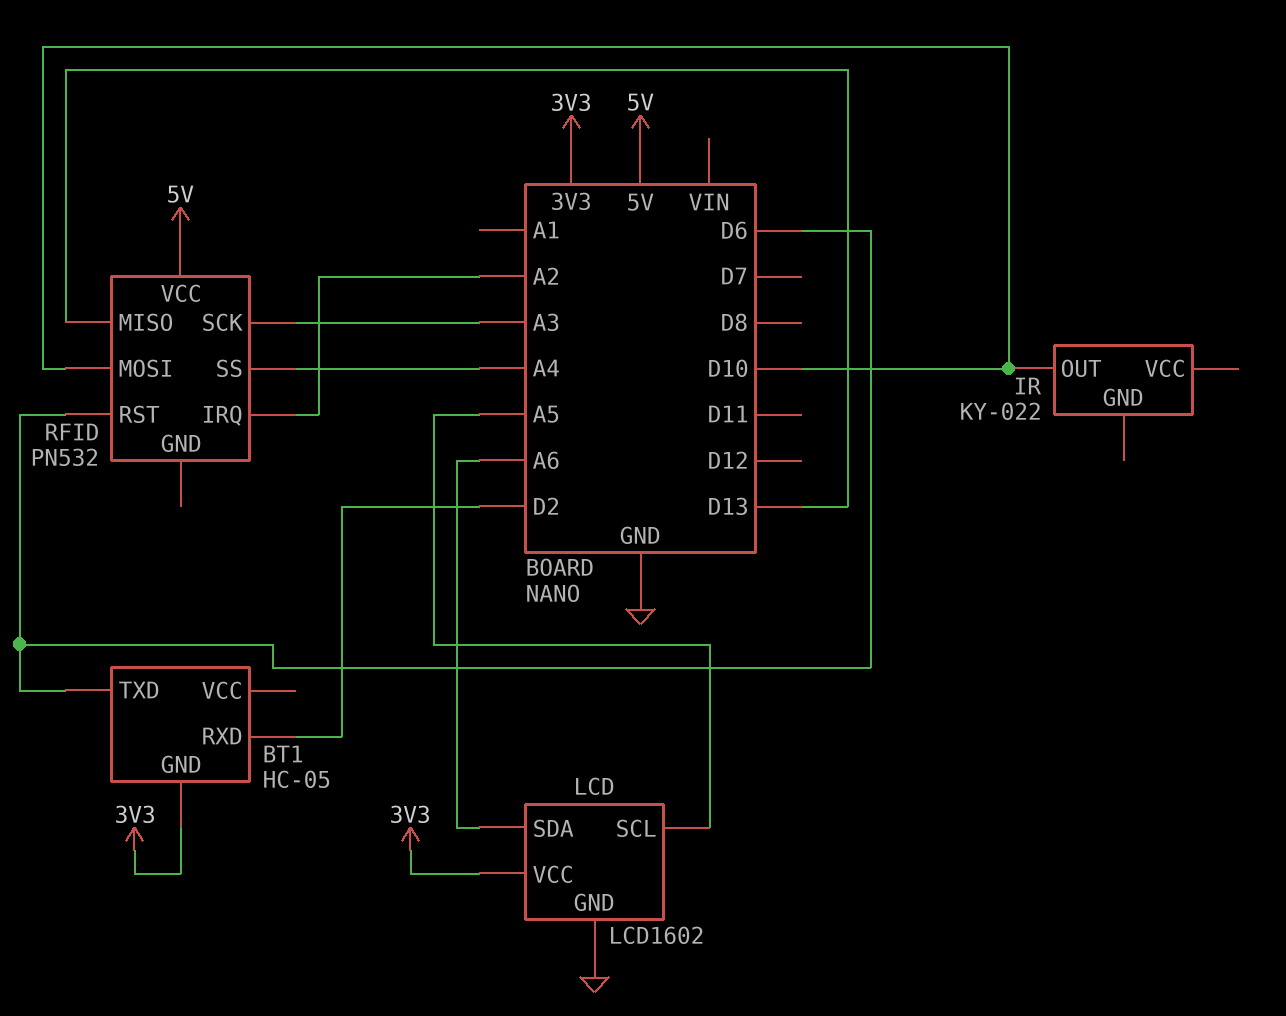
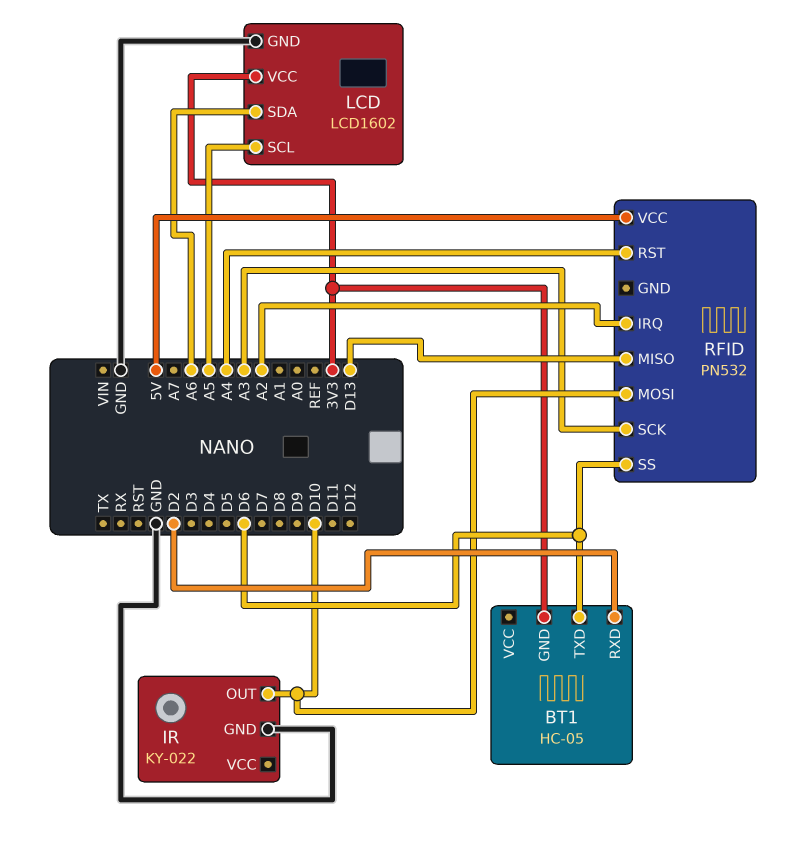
IR pin GND: none -> GND
RFID pin RST: D6 -> A4
RFID pin SS: A4 -> D6

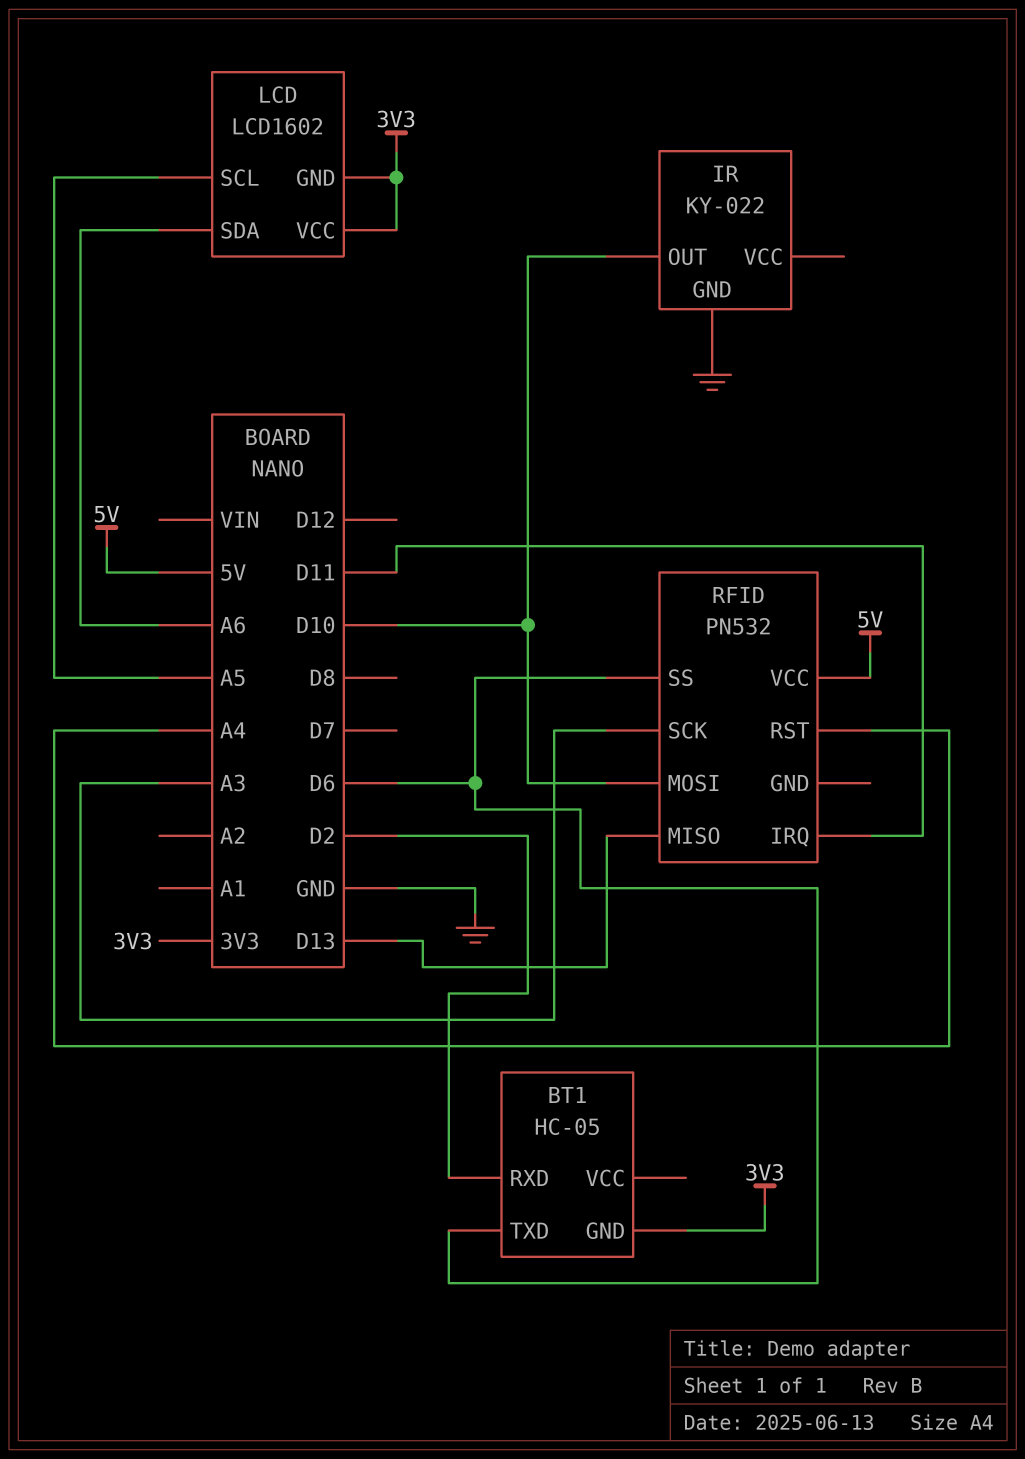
LCD pin GND: GND -> 3V3
RFID pin IRQ: A2 -> D11

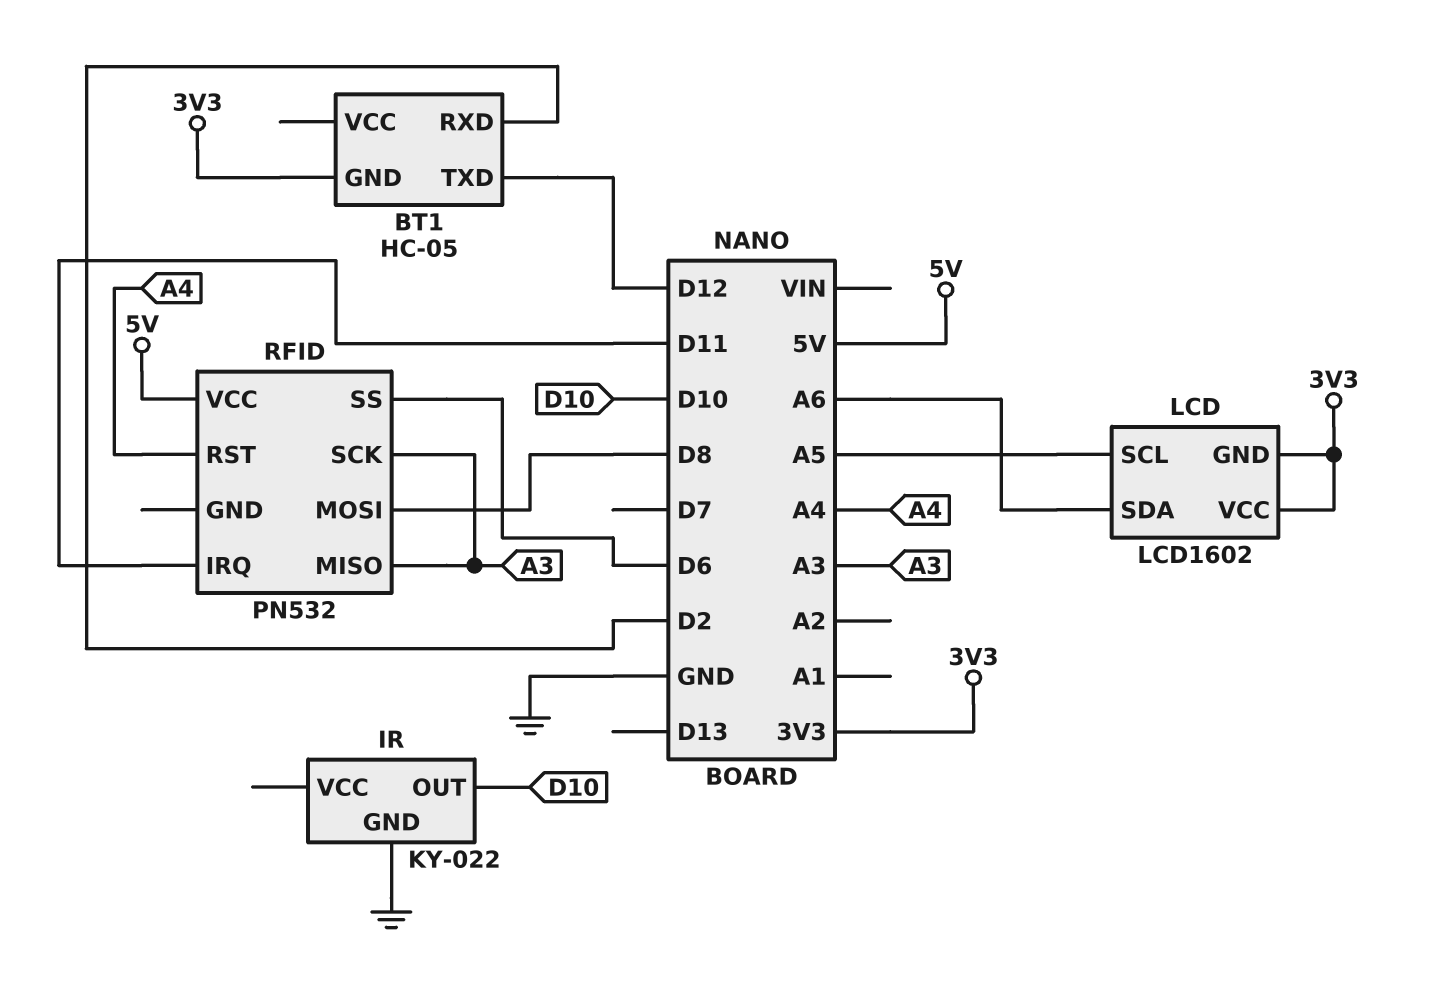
BT1 pin TXD: D6 -> D12
RFID pin MISO: D13 -> A3
RFID pin MOSI: D10 -> D8

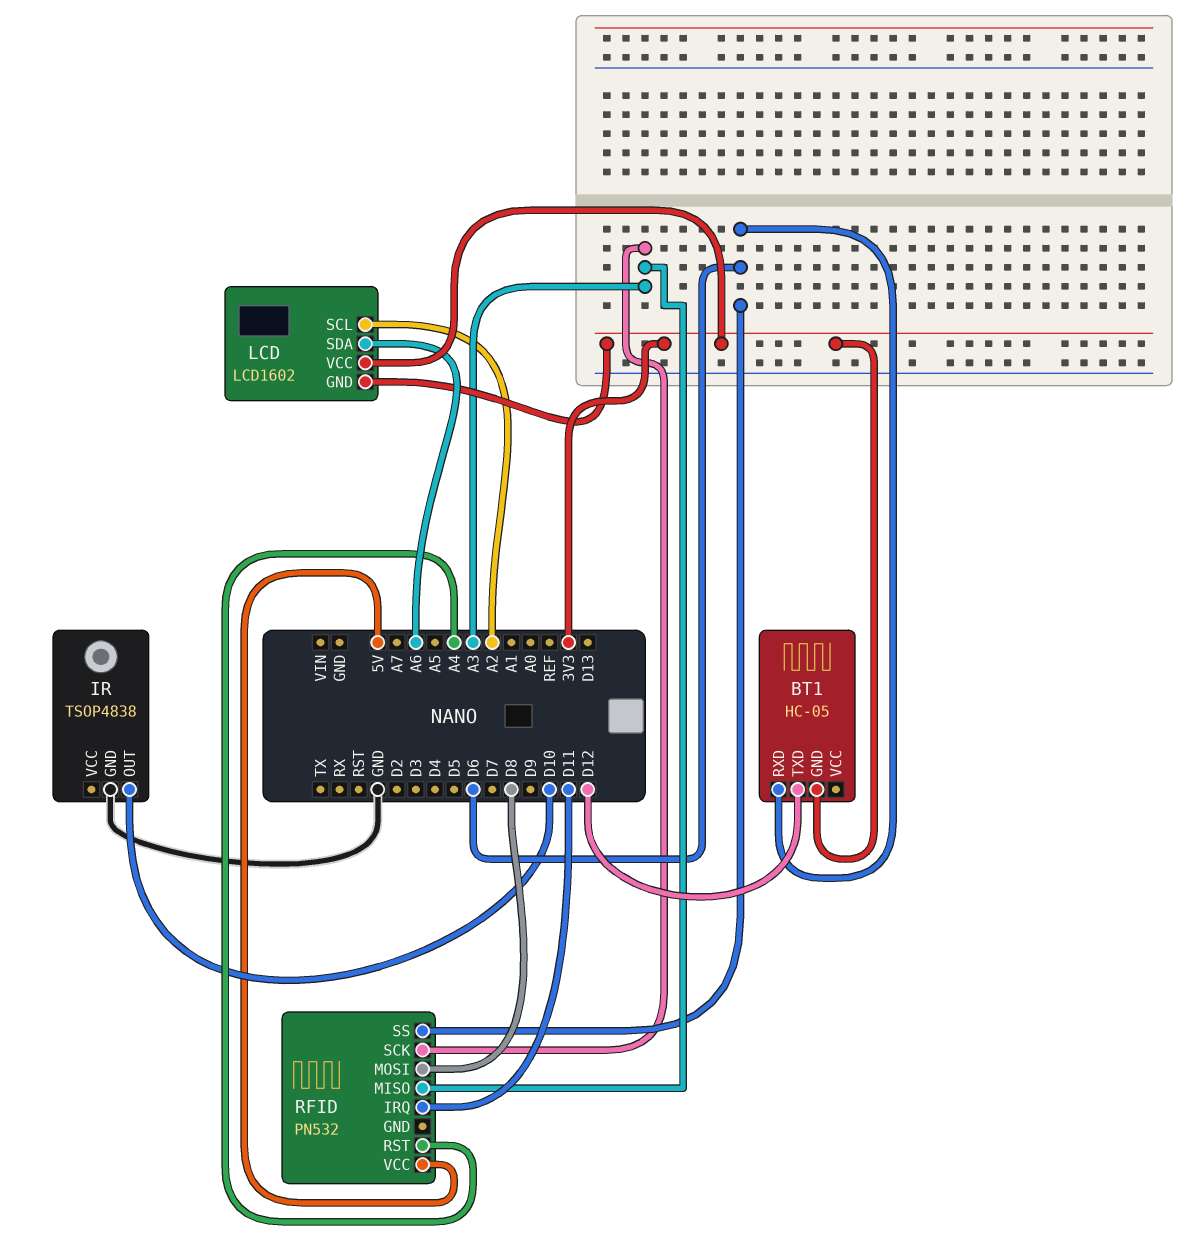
BT1 pin RXD: D2 -> D6
IR: KY-022 -> TSOP4838
LCD pin SCL: A5 -> A2

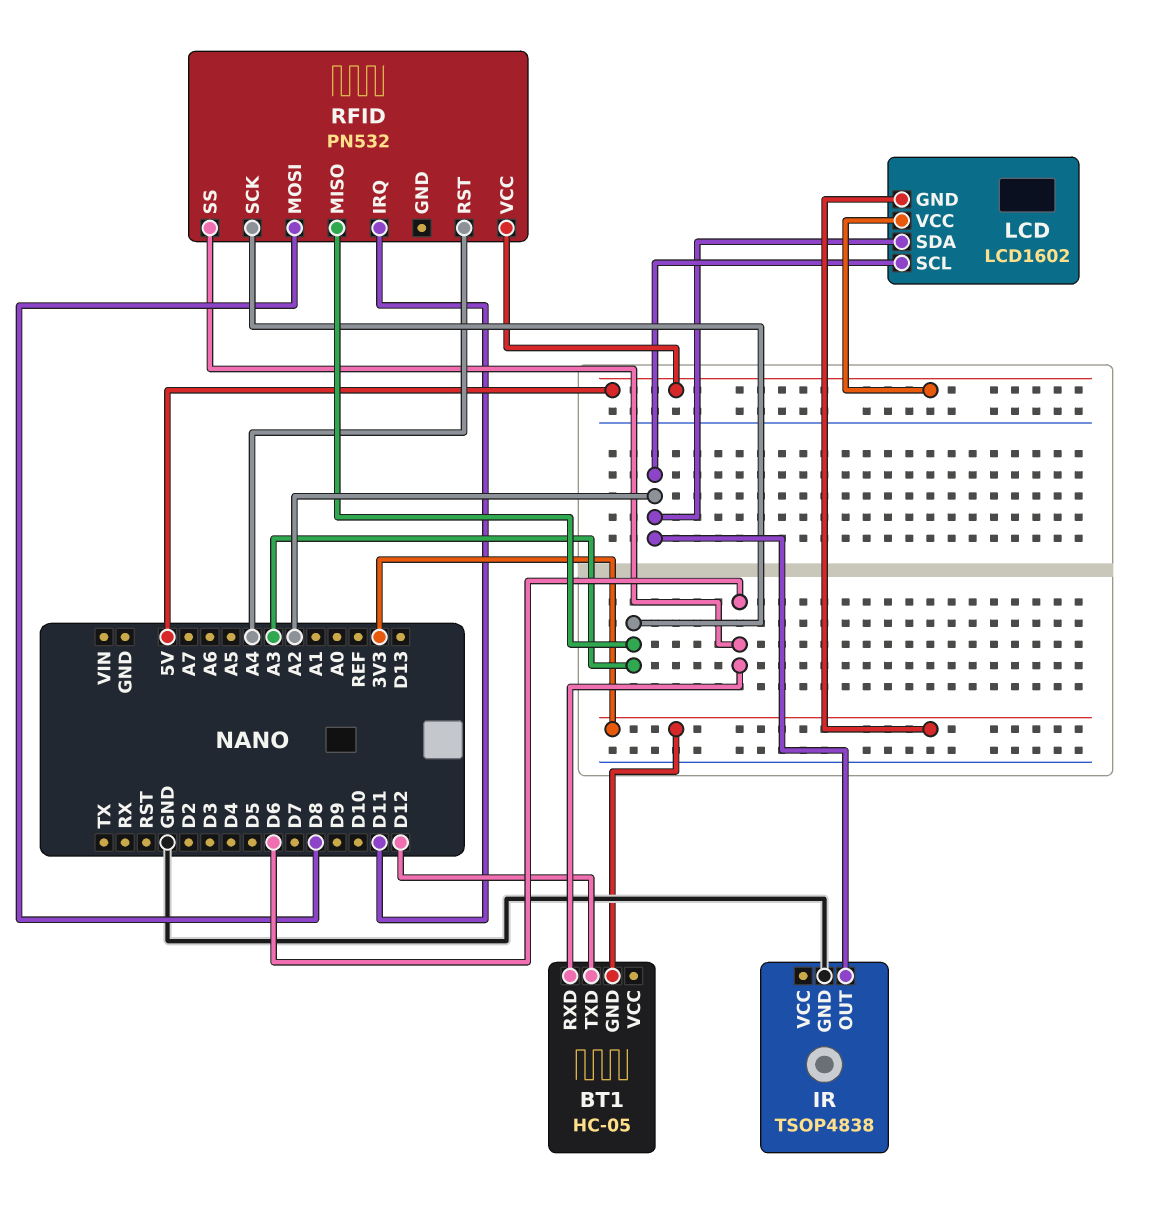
IR pin OUT: D10 -> A2
LCD pin SDA: A6 -> A2
LCD pin VCC: 3V3 -> 5V

